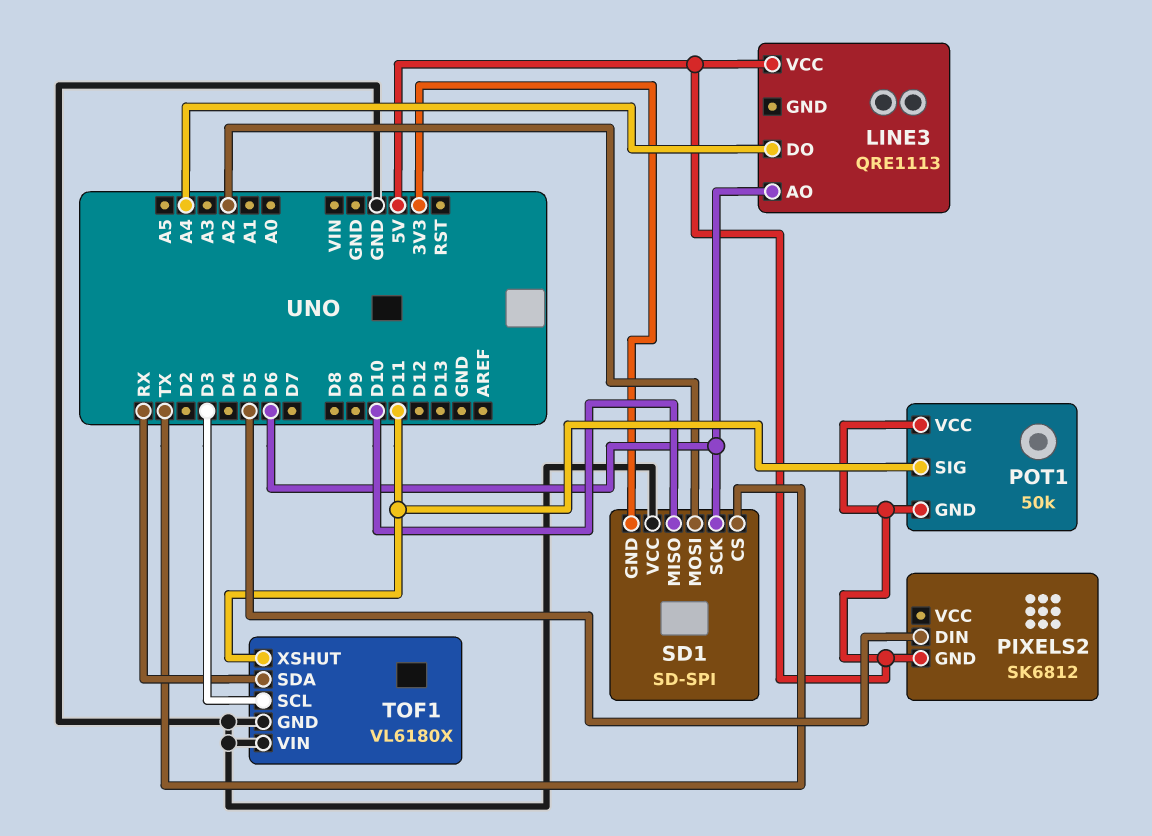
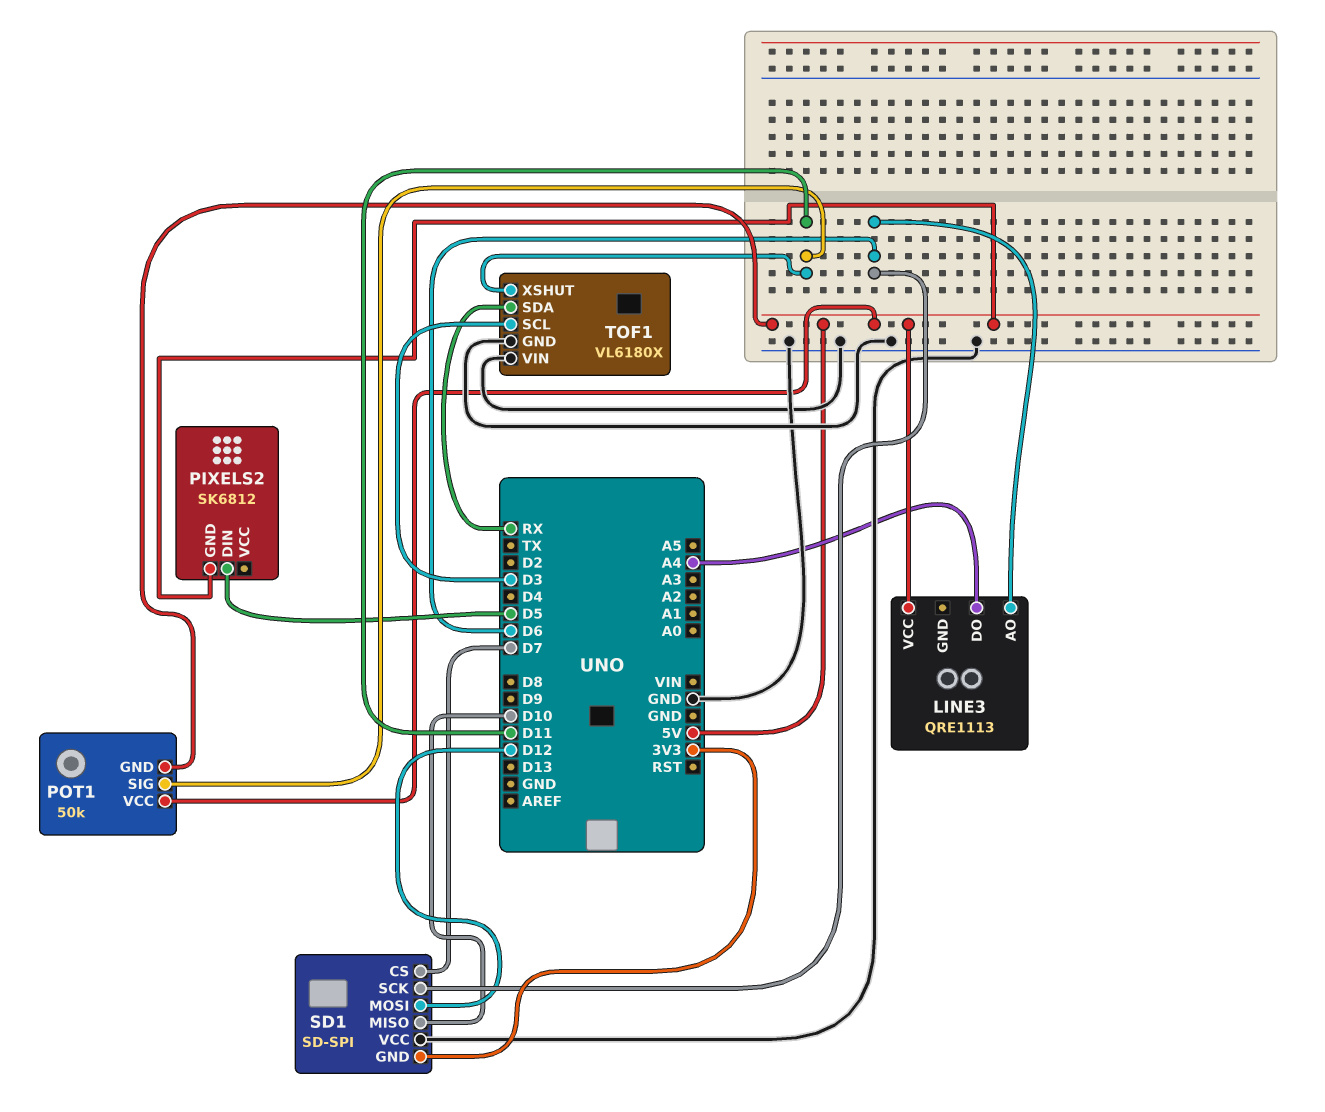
SD1 pin CS: TX -> D7
SD1 pin MOSI: A2 -> D12

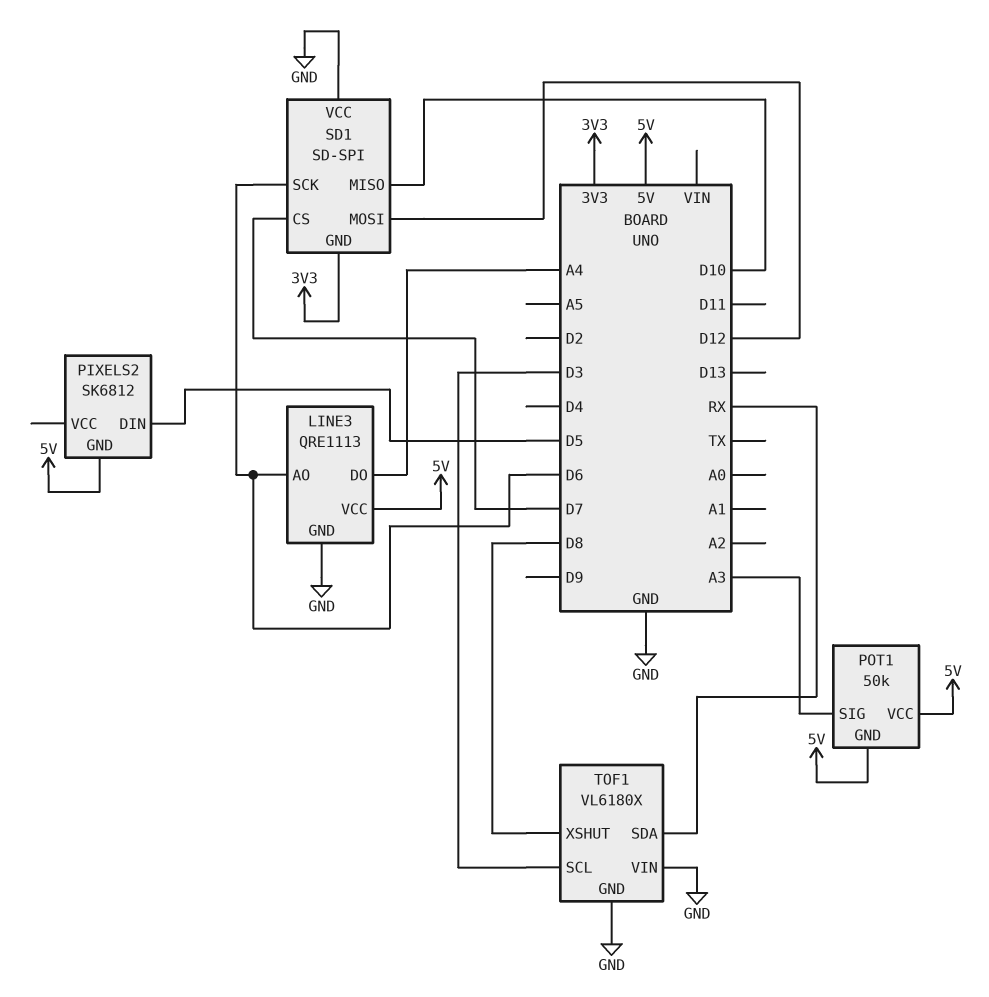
LINE3 pin GND: none -> GND
POT1 pin SIG: D11 -> A3
TOF1 pin XSHUT: D11 -> D8

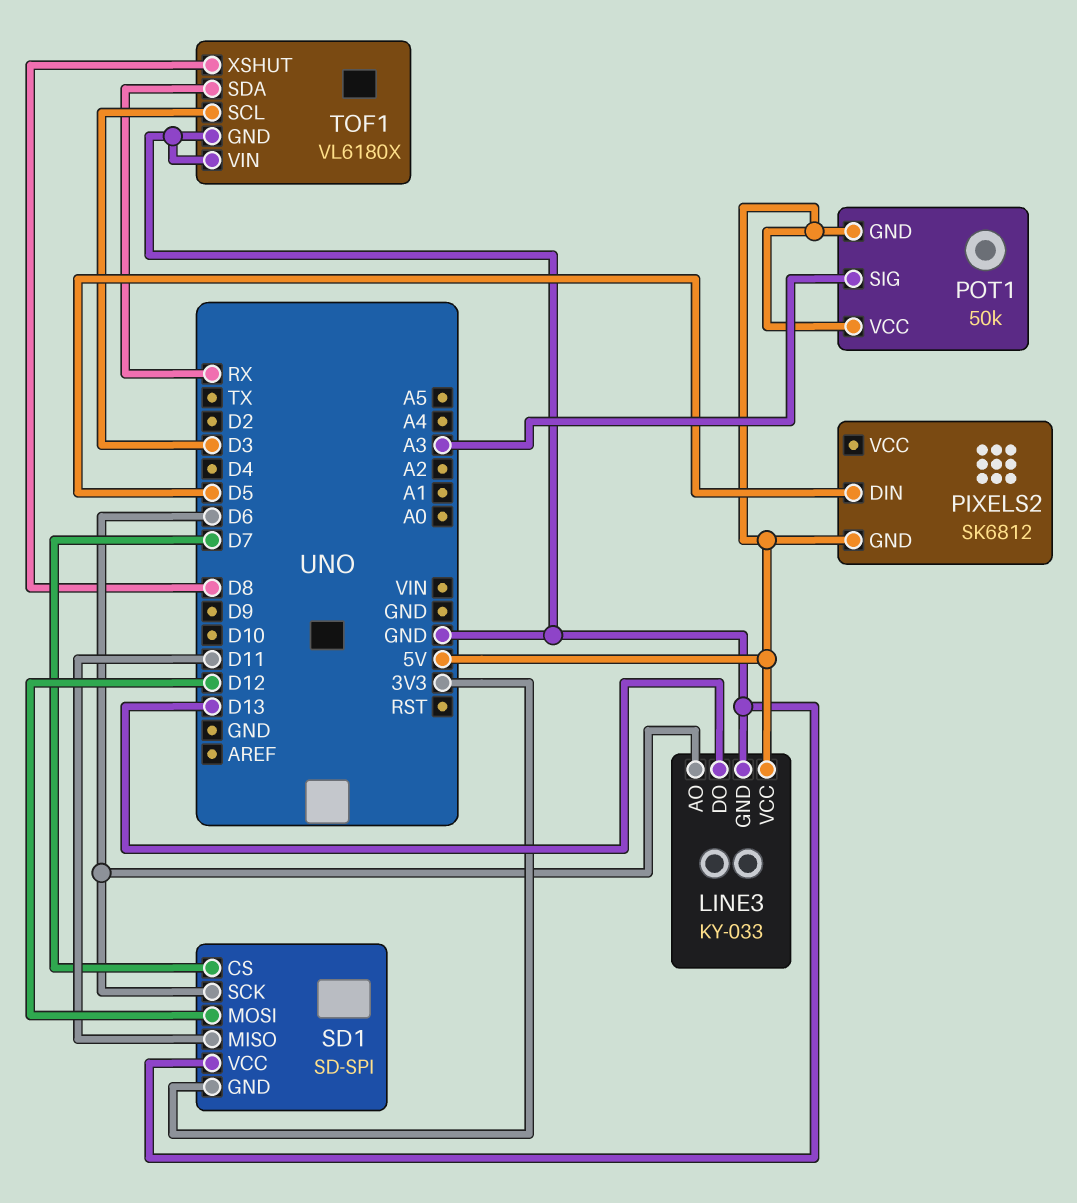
LINE3: QRE1113 -> KY-033
LINE3 pin DO: A4 -> D13
SD1 pin MISO: D10 -> D11

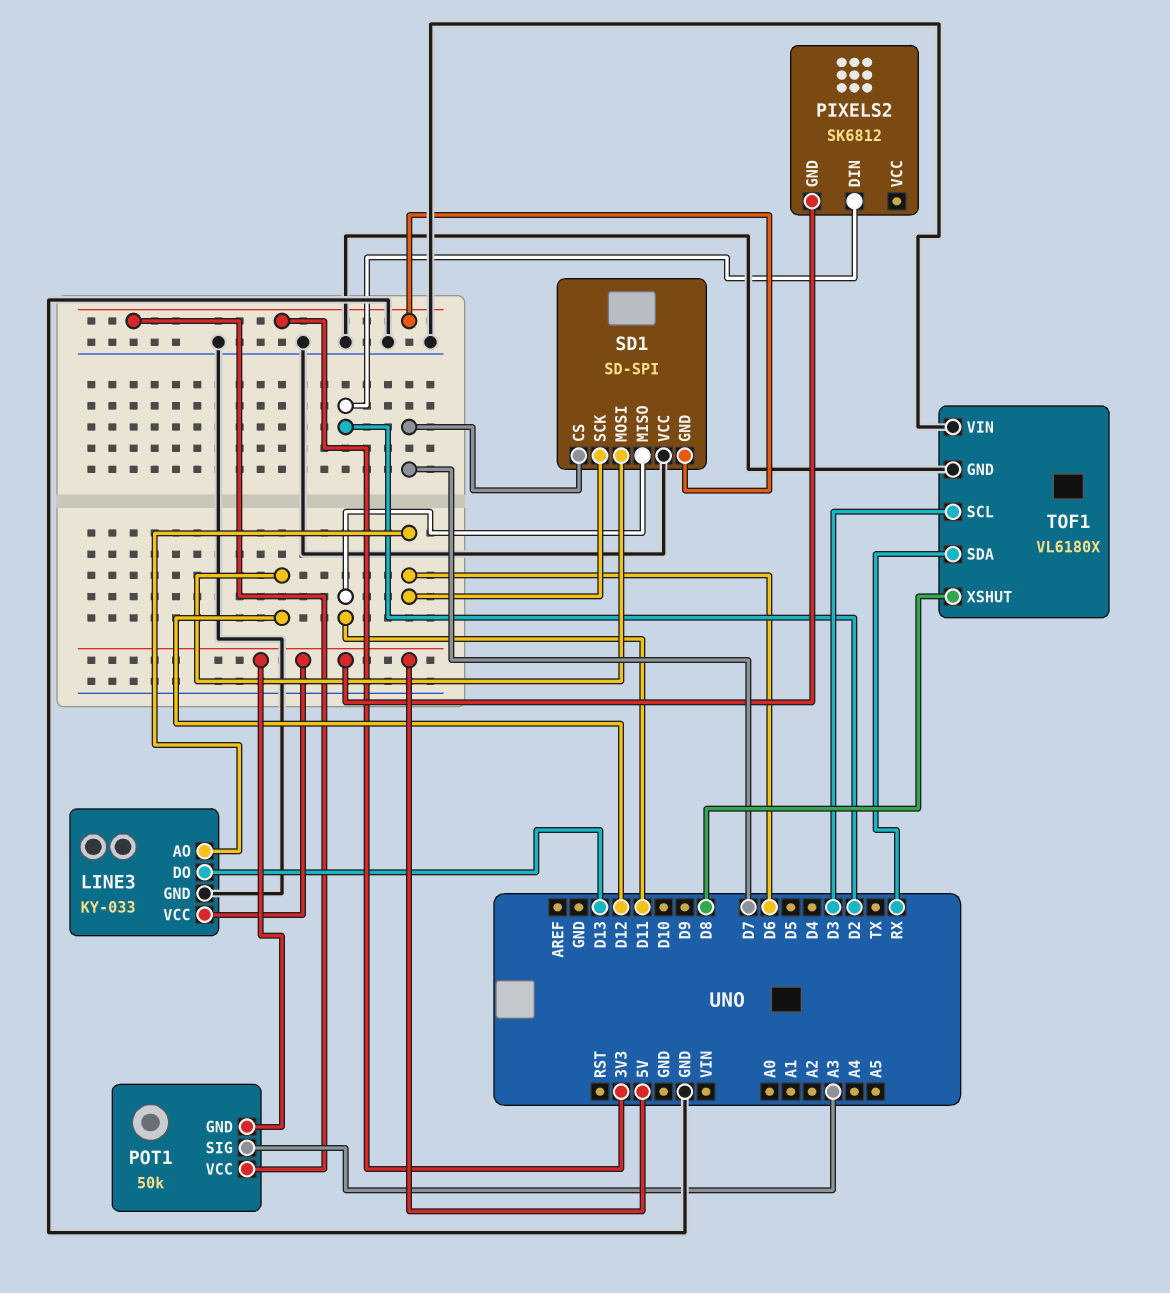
PIXELS2 pin DIN: D5 -> D2
POT1 pin VCC: 5V -> 3V3

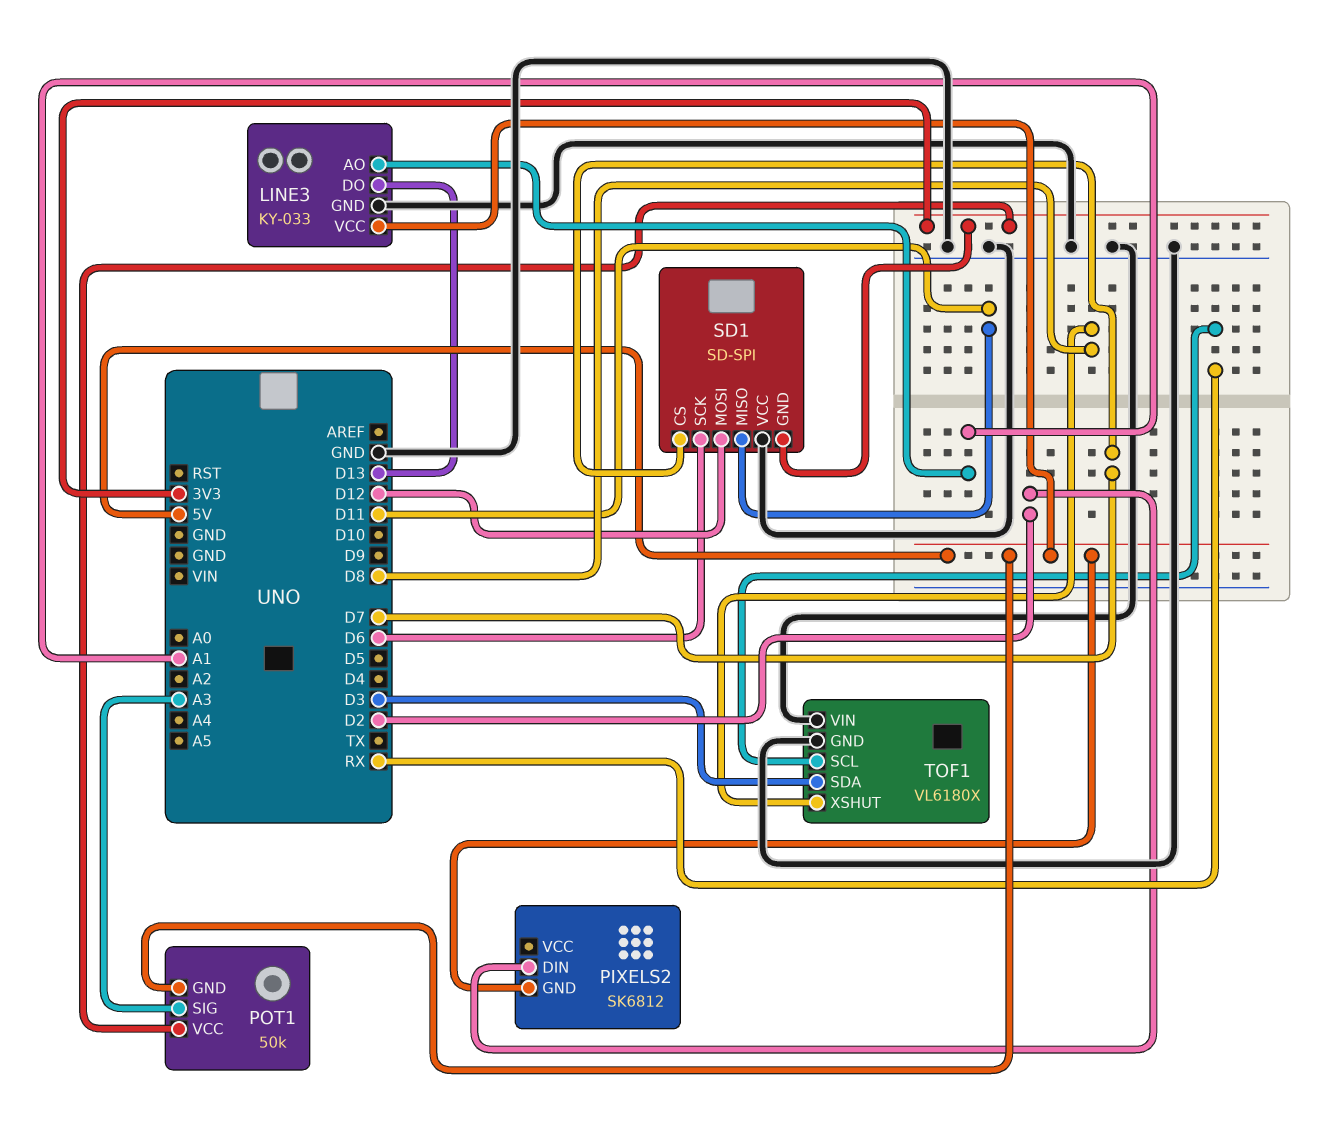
LINE3 pin AO: D6 -> A1
TOF1 pin SCL: D3 -> RX
TOF1 pin SDA: RX -> D3

